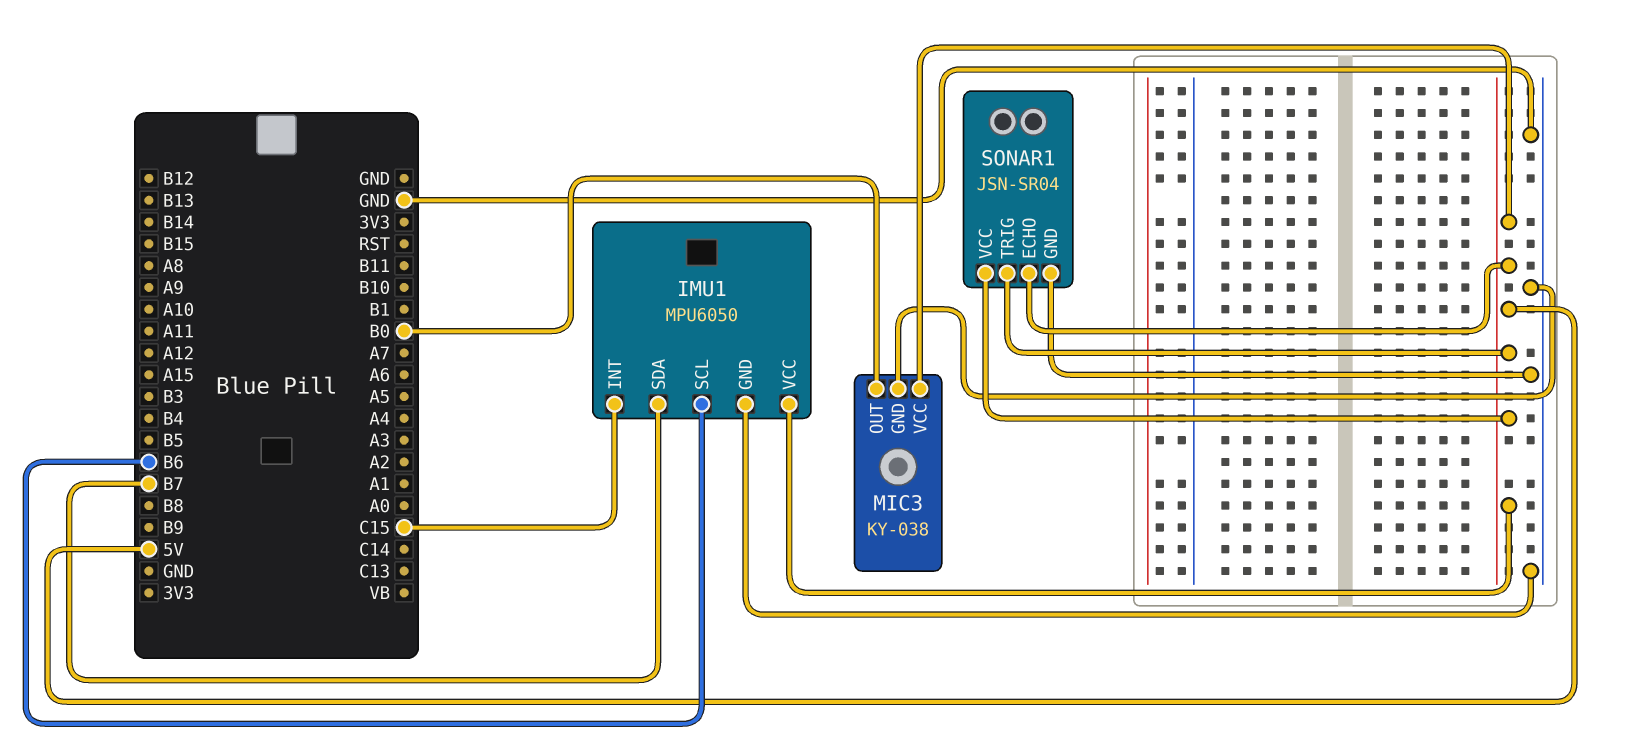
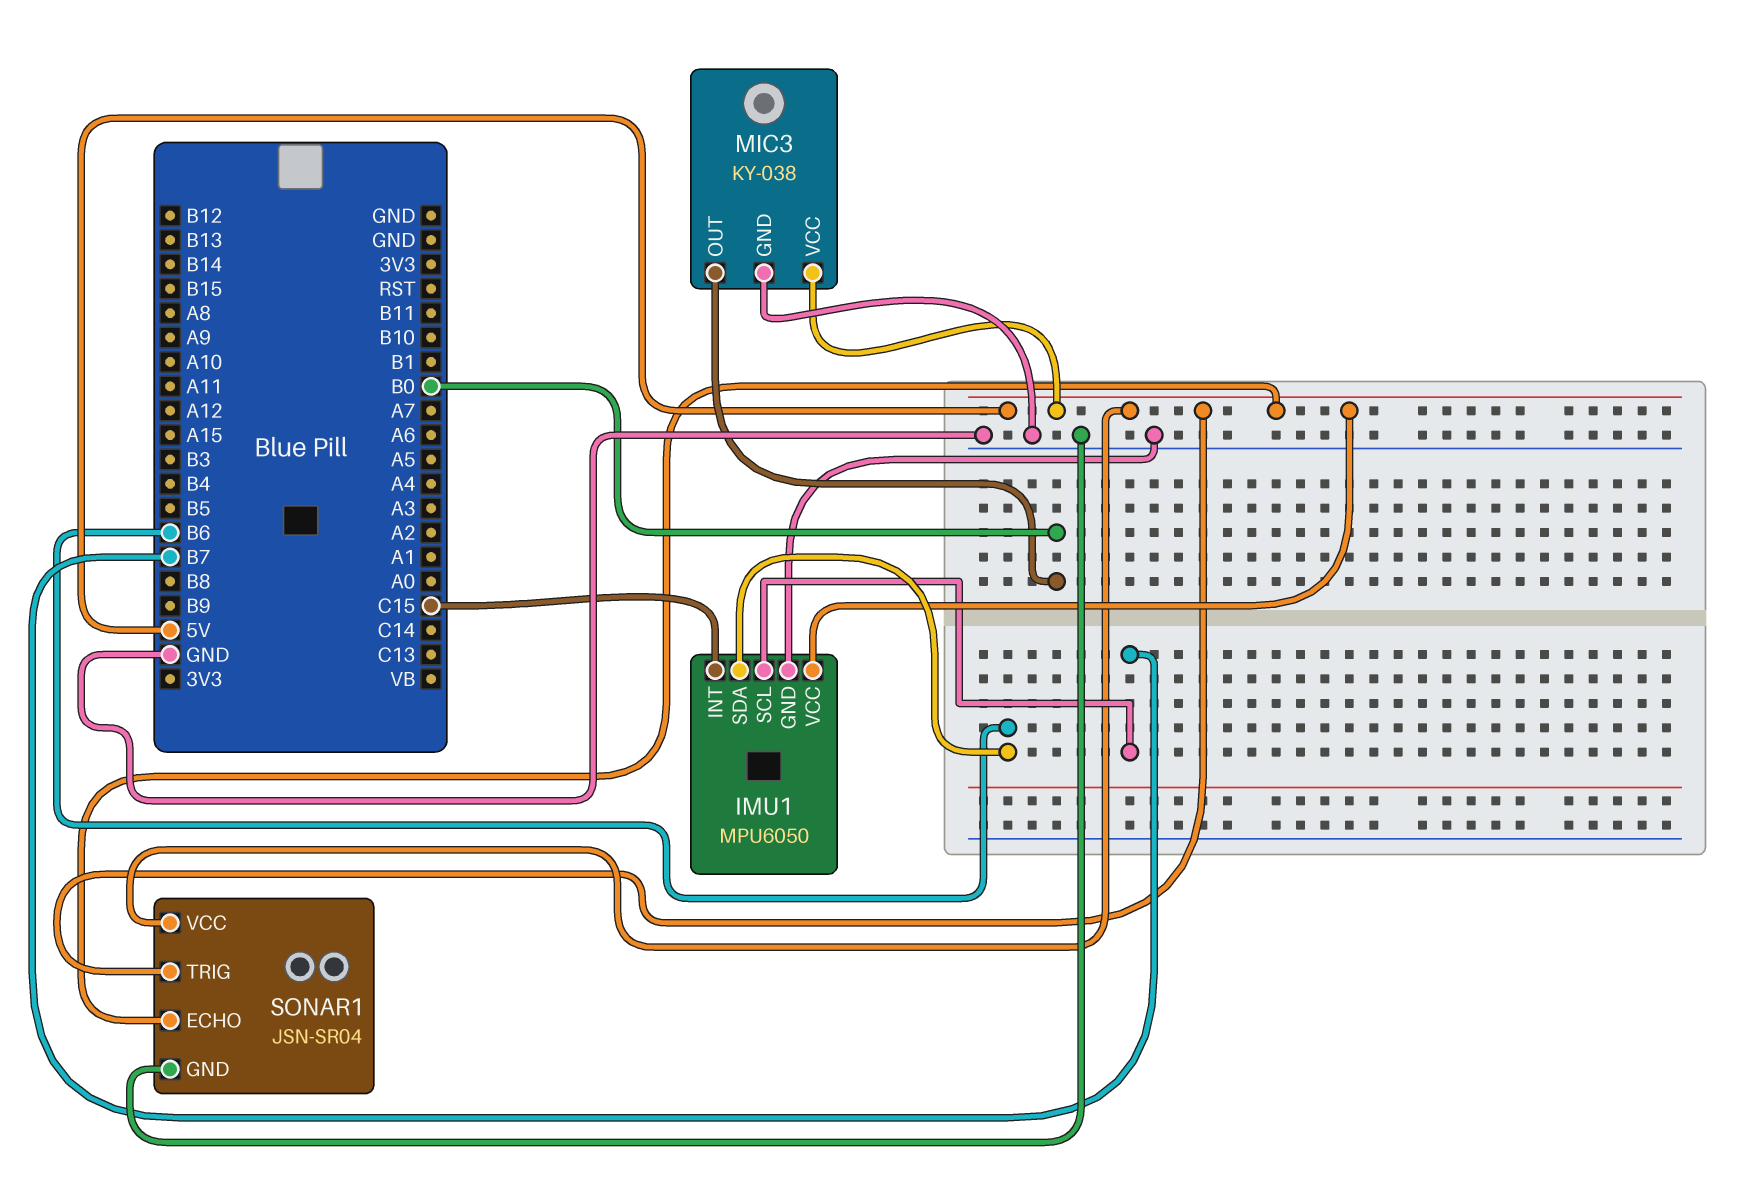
IMU1 pin SCL: B6 -> B7
IMU1 pin SDA: B7 -> B6

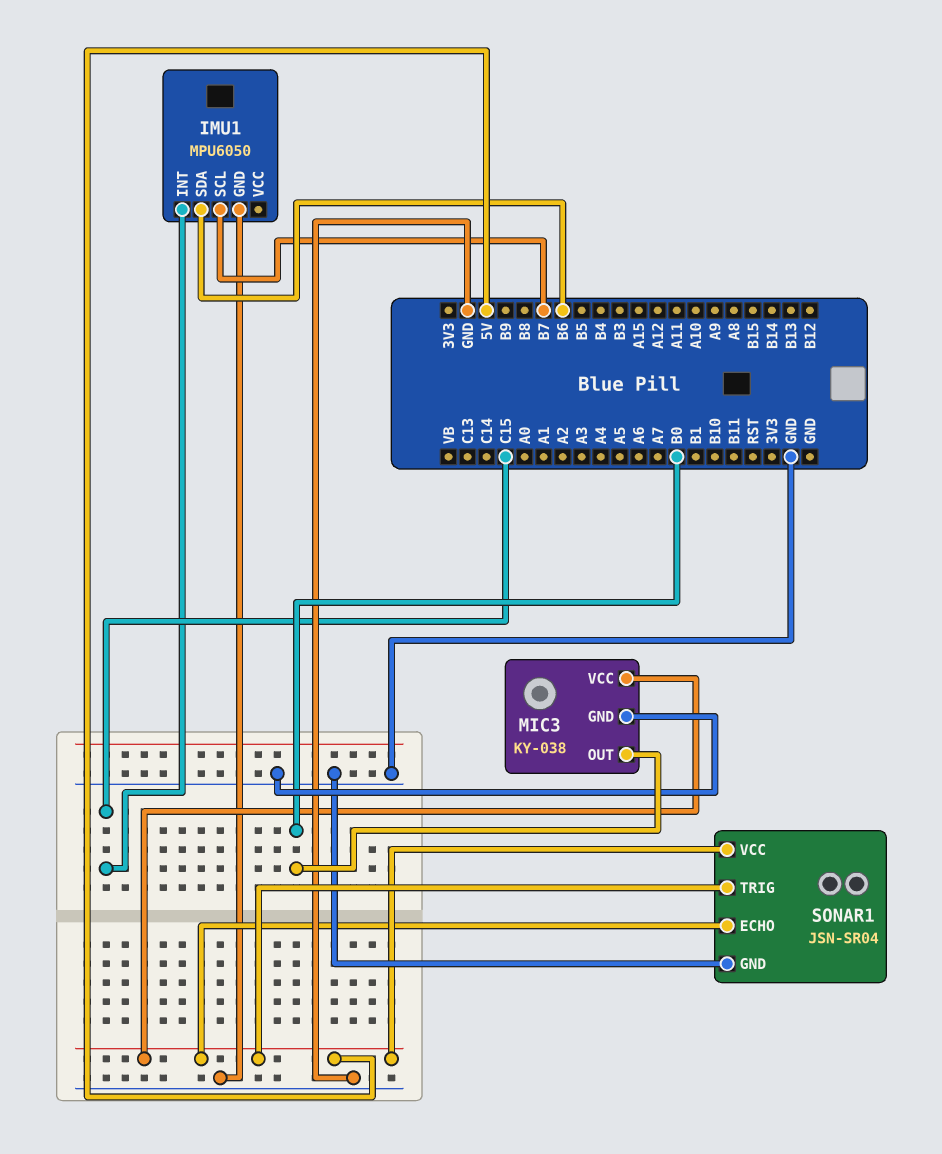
IMU1 pin VCC: 5V -> none

